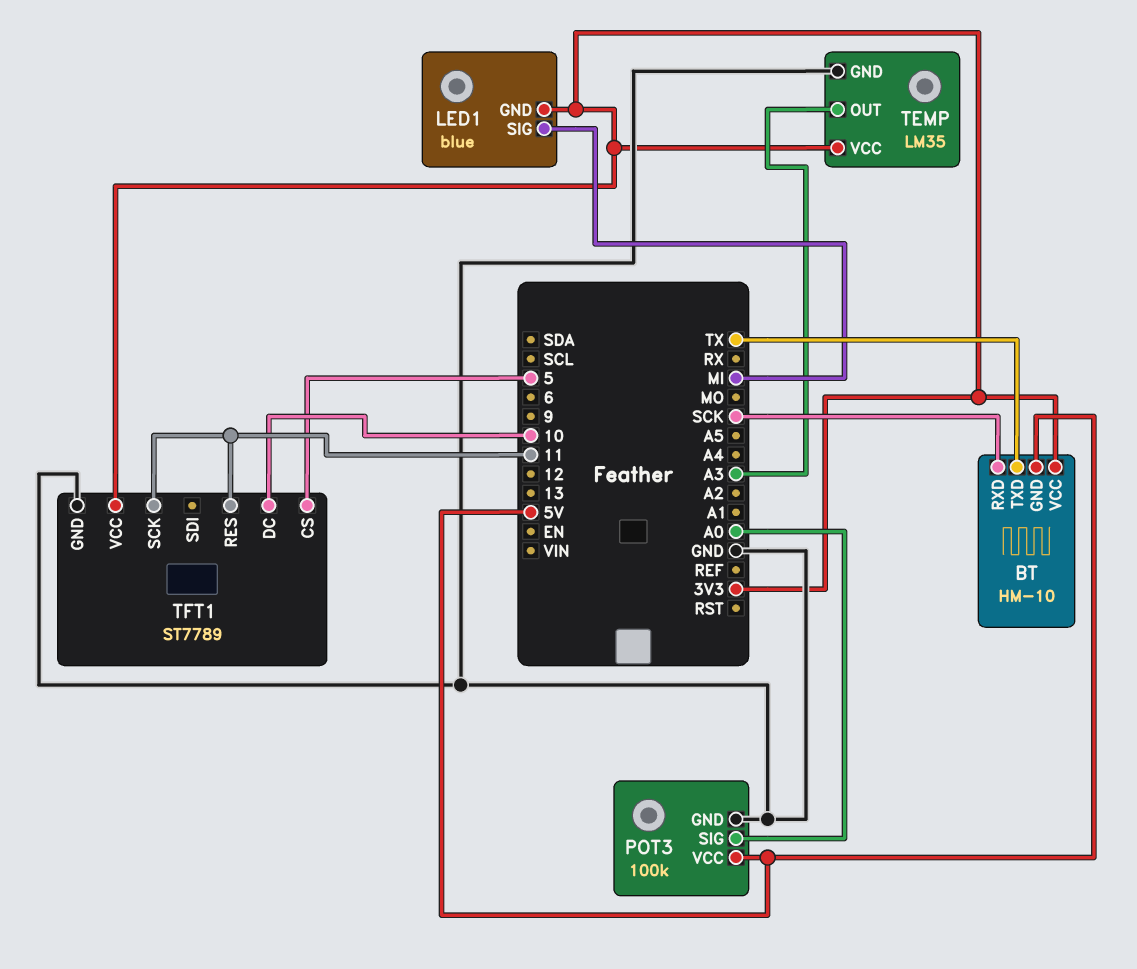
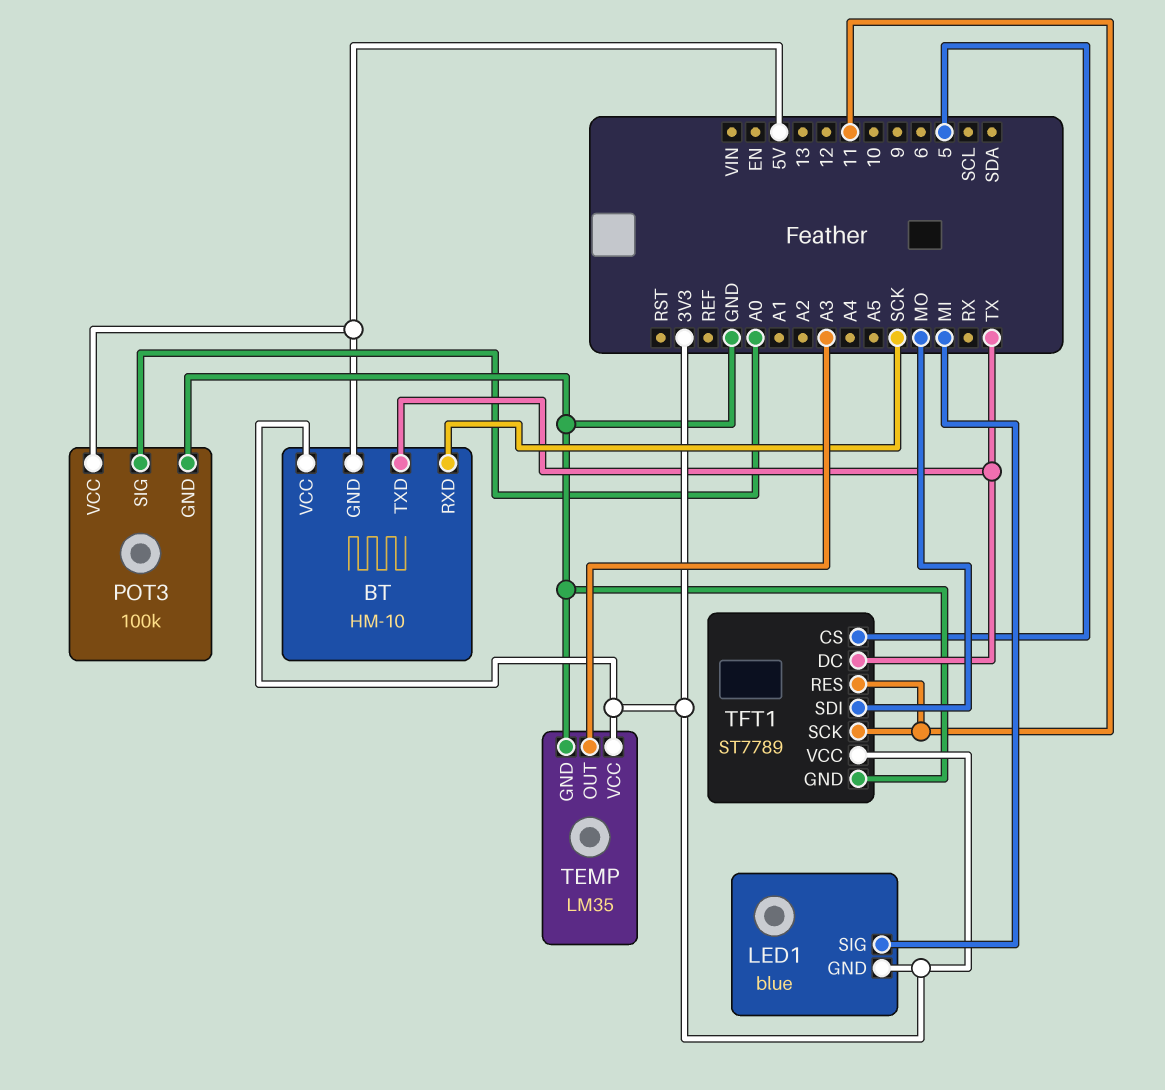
TFT1 pin DC: 10 -> TX
TFT1 pin SDI: none -> MO

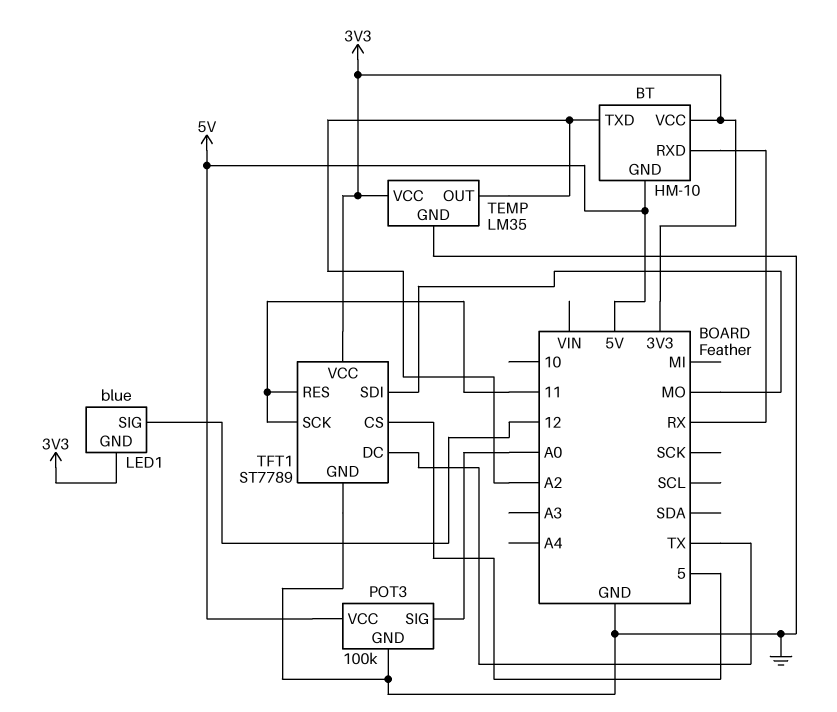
BT pin RXD: SCK -> RX
BT pin TXD: TX -> A2
LED1 pin SIG: MI -> 12
TEMP pin OUT: A3 -> A2

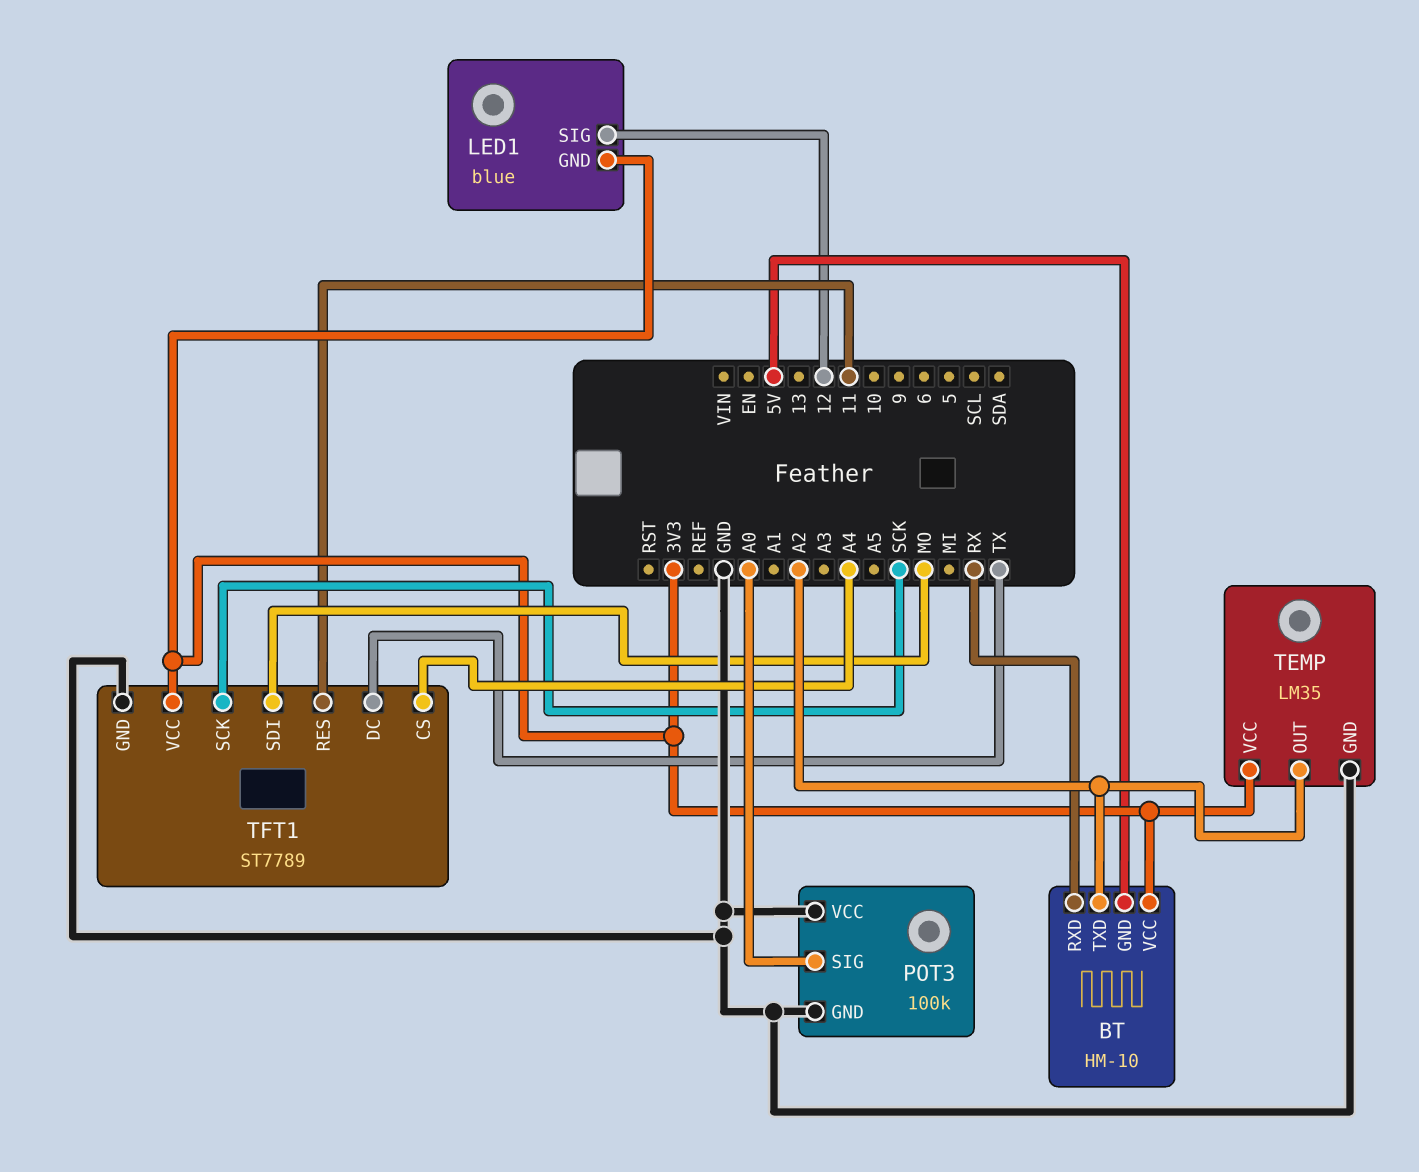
POT3 pin VCC: 5V -> GND
TFT1 pin CS: 5 -> A4
TFT1 pin SCK: 11 -> SCK

